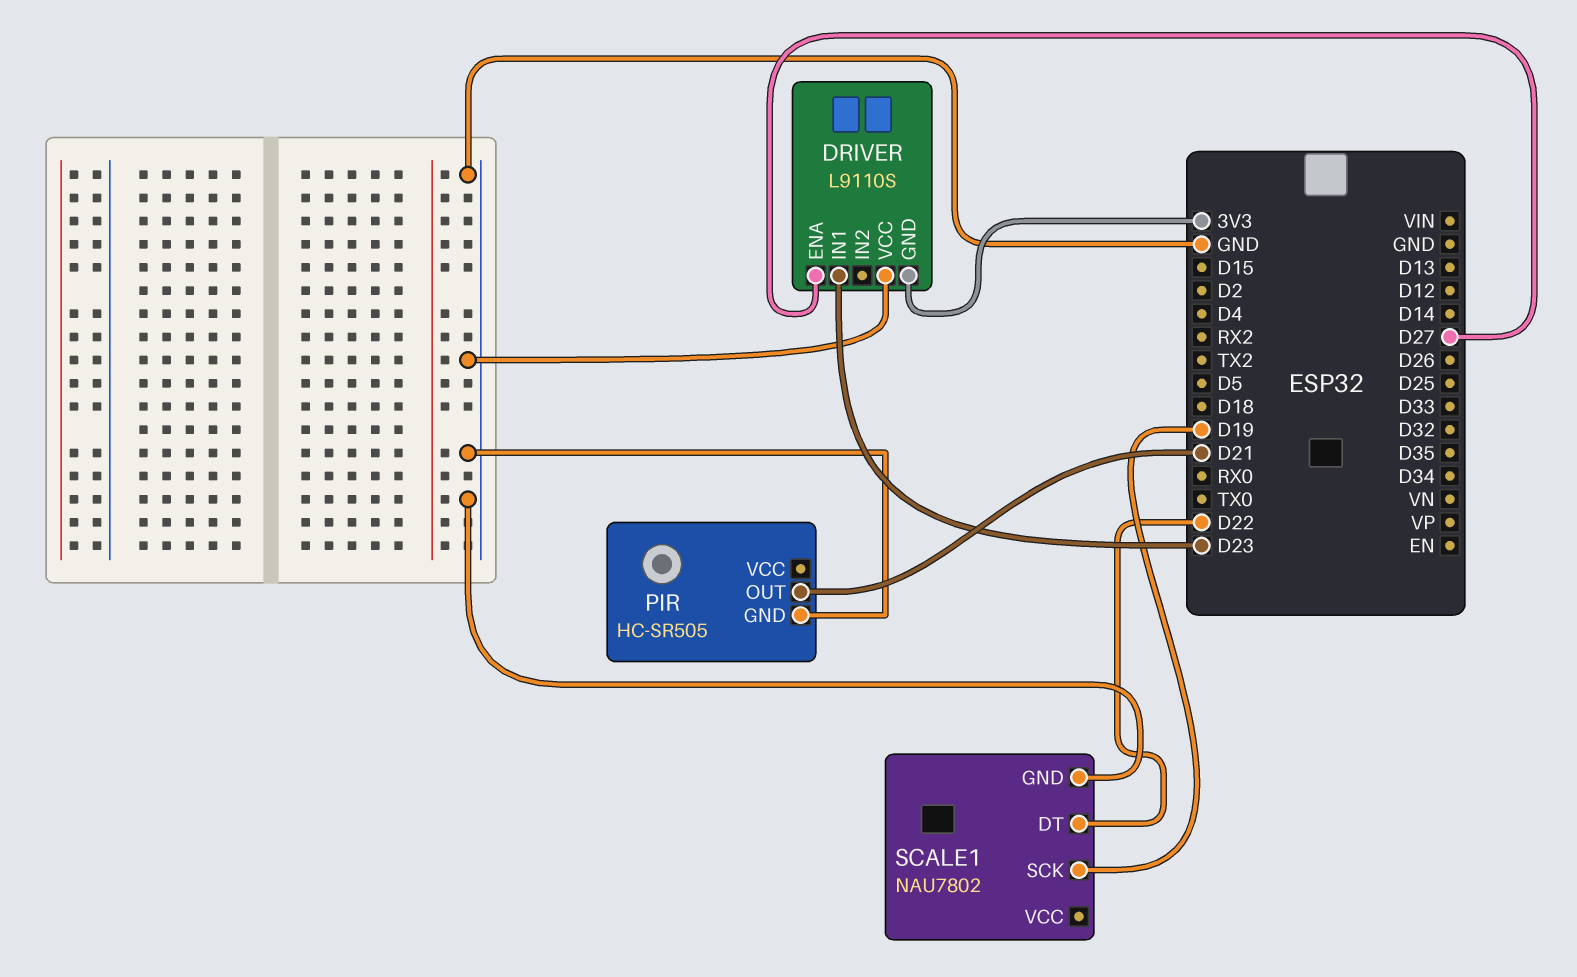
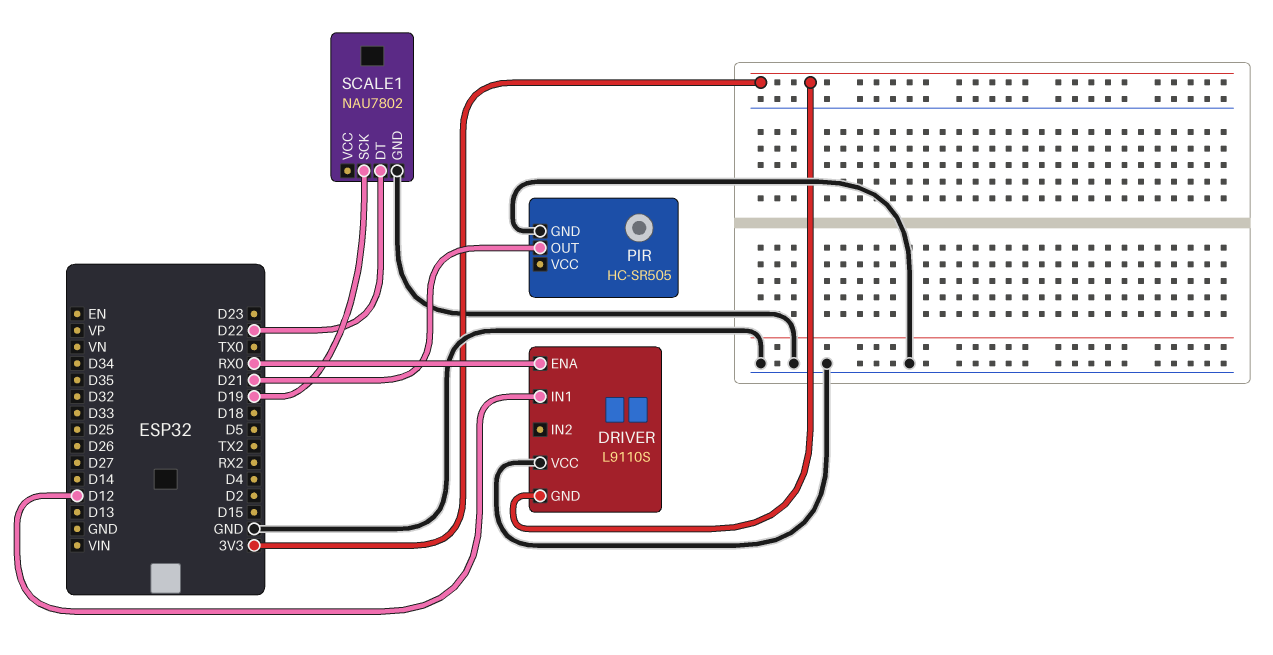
DRIVER pin ENA: D27 -> RX0
DRIVER pin IN1: D23 -> D12

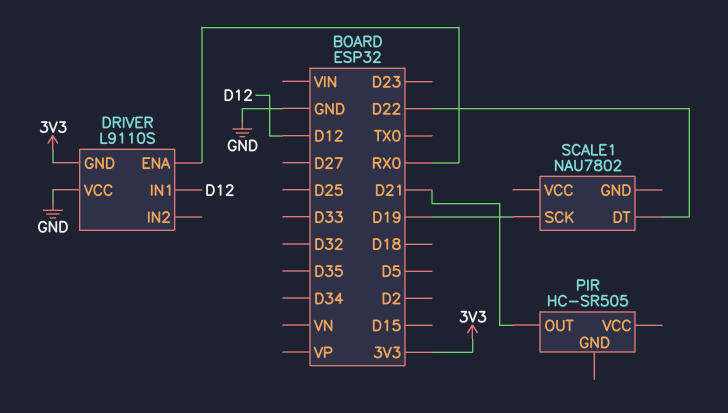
PIR pin GND: GND -> none
SCALE1 pin GND: GND -> none

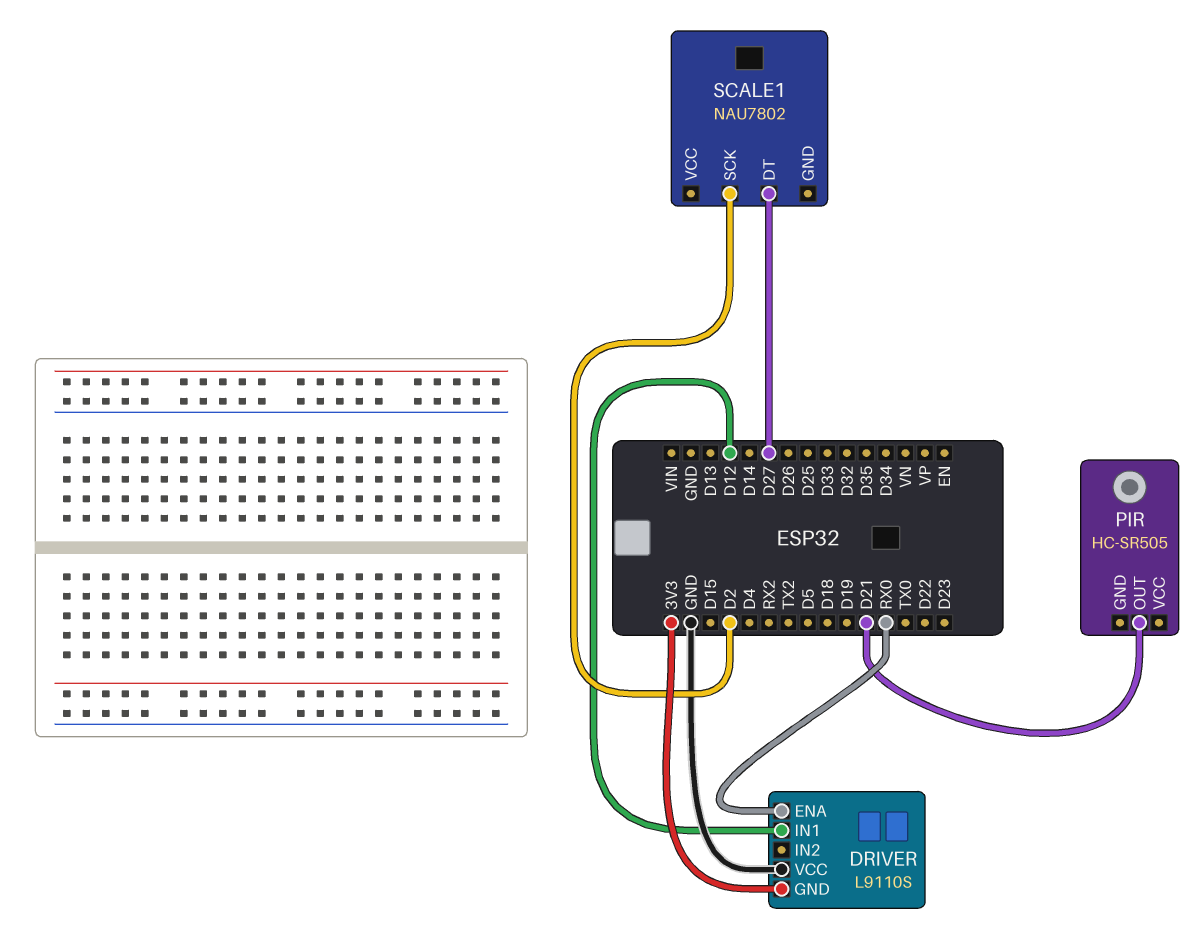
SCALE1 pin DT: D22 -> D27
SCALE1 pin SCK: D19 -> D2

